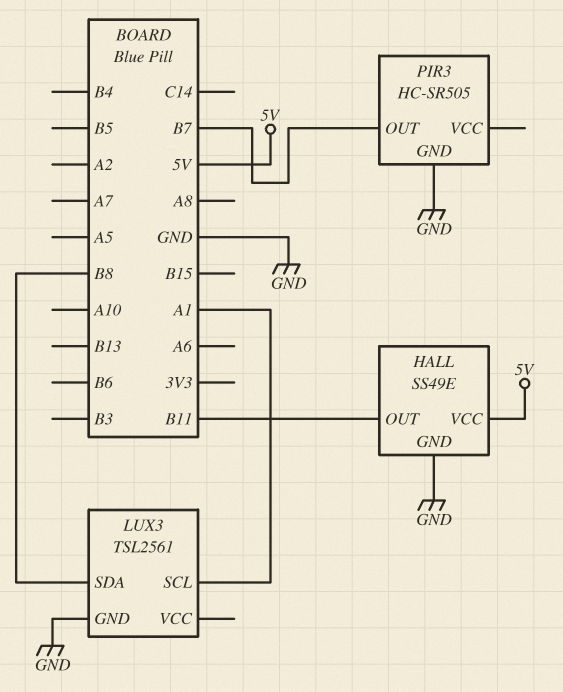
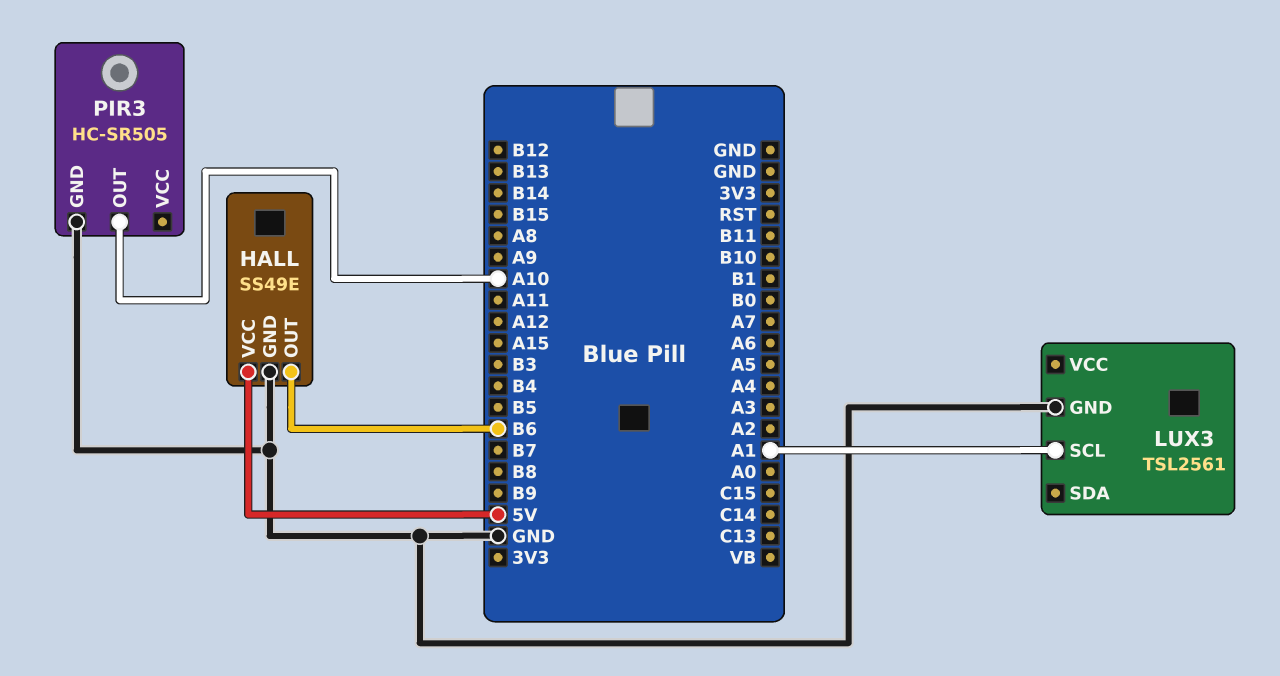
HALL pin OUT: B11 -> B6
LUX3 pin SDA: B8 -> none
PIR3 pin OUT: B7 -> A10

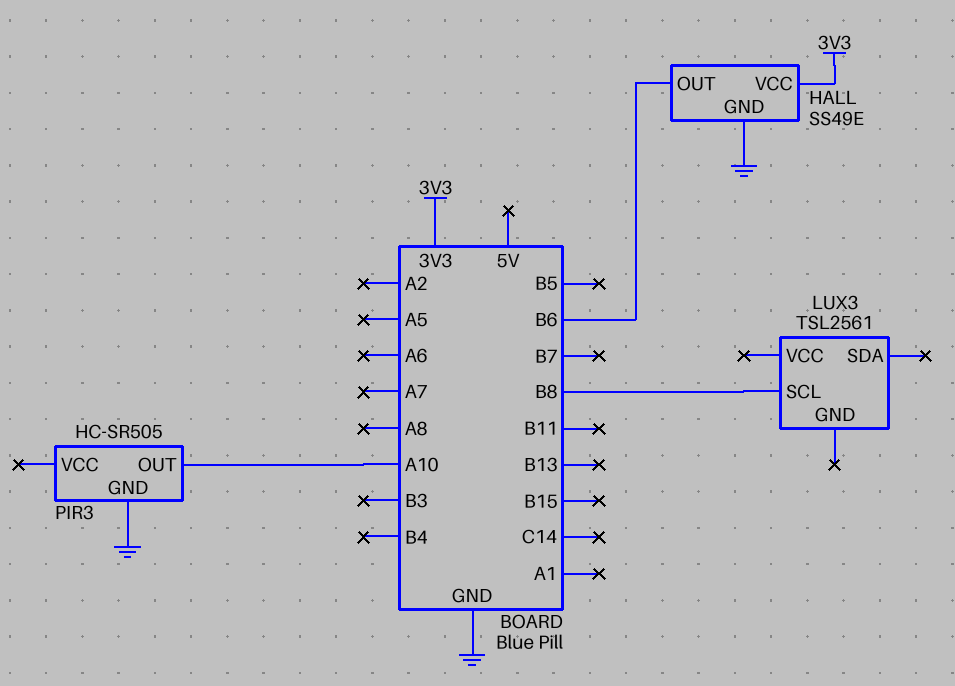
HALL pin VCC: 5V -> 3V3
LUX3 pin GND: GND -> none
LUX3 pin SCL: A1 -> B8

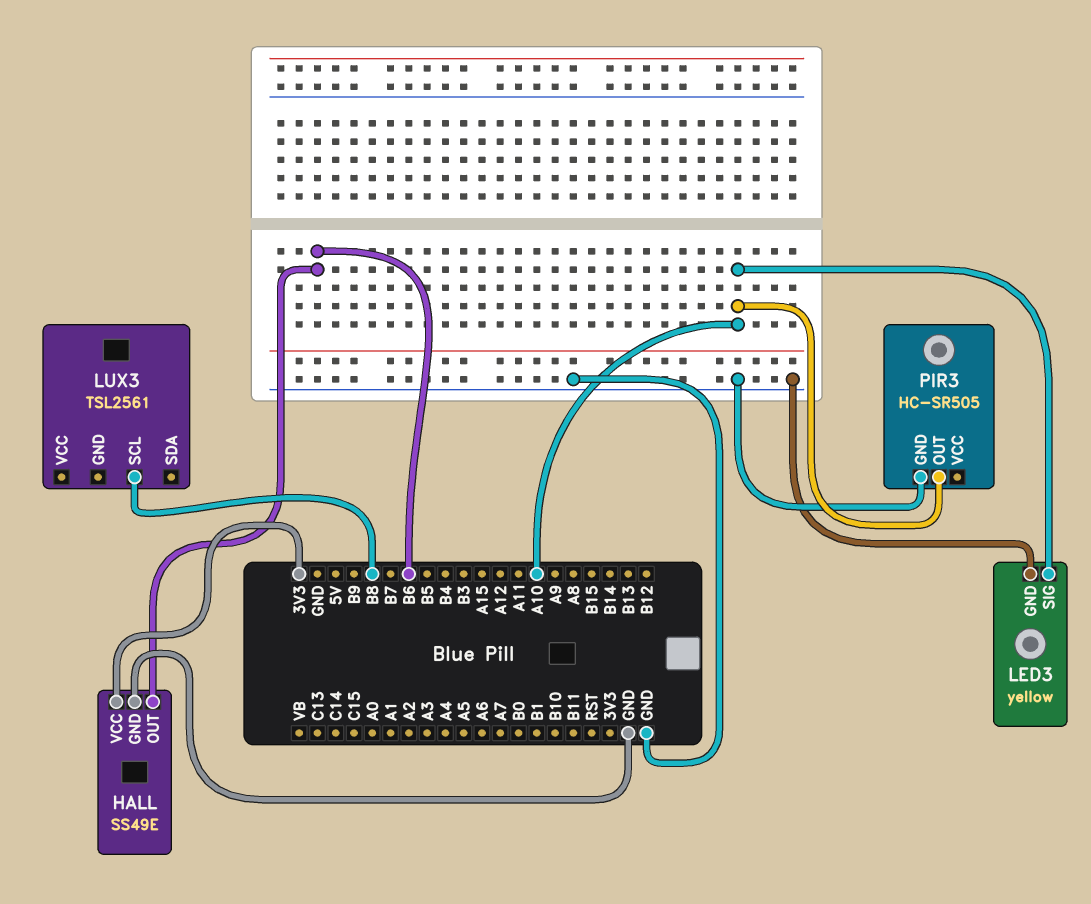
LED3: none -> yellow
LED3 pin GND: none -> GND
LED3 pin SIG: none -> A10

